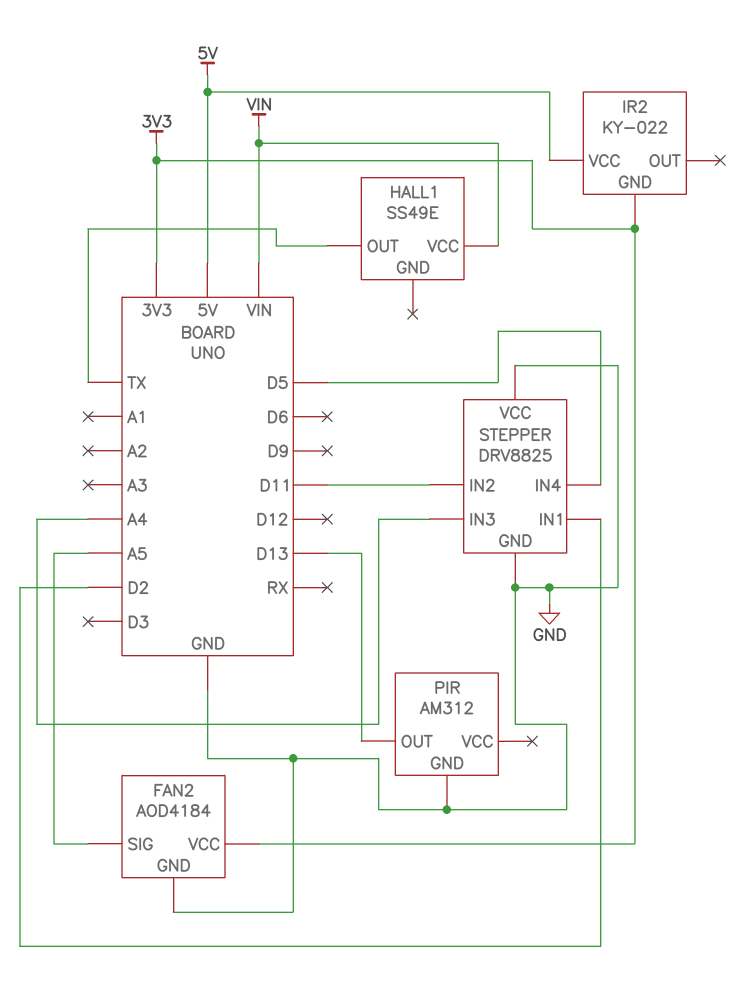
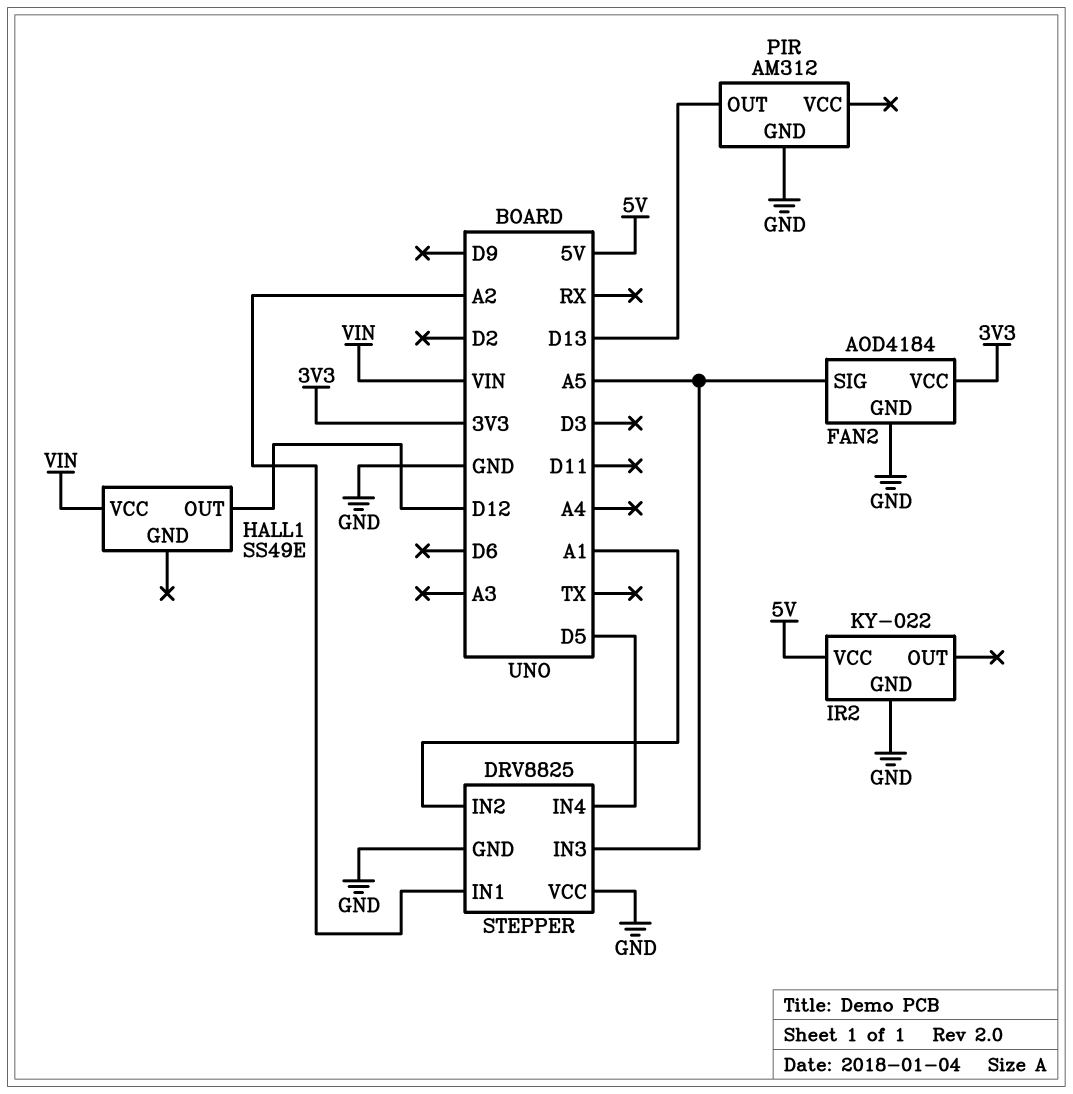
HALL1 pin OUT: TX -> D12
IR2 pin GND: 3V3 -> GND
STEPPER pin IN1: D2 -> A2
STEPPER pin IN2: D11 -> A1
STEPPER pin IN3: A4 -> A5

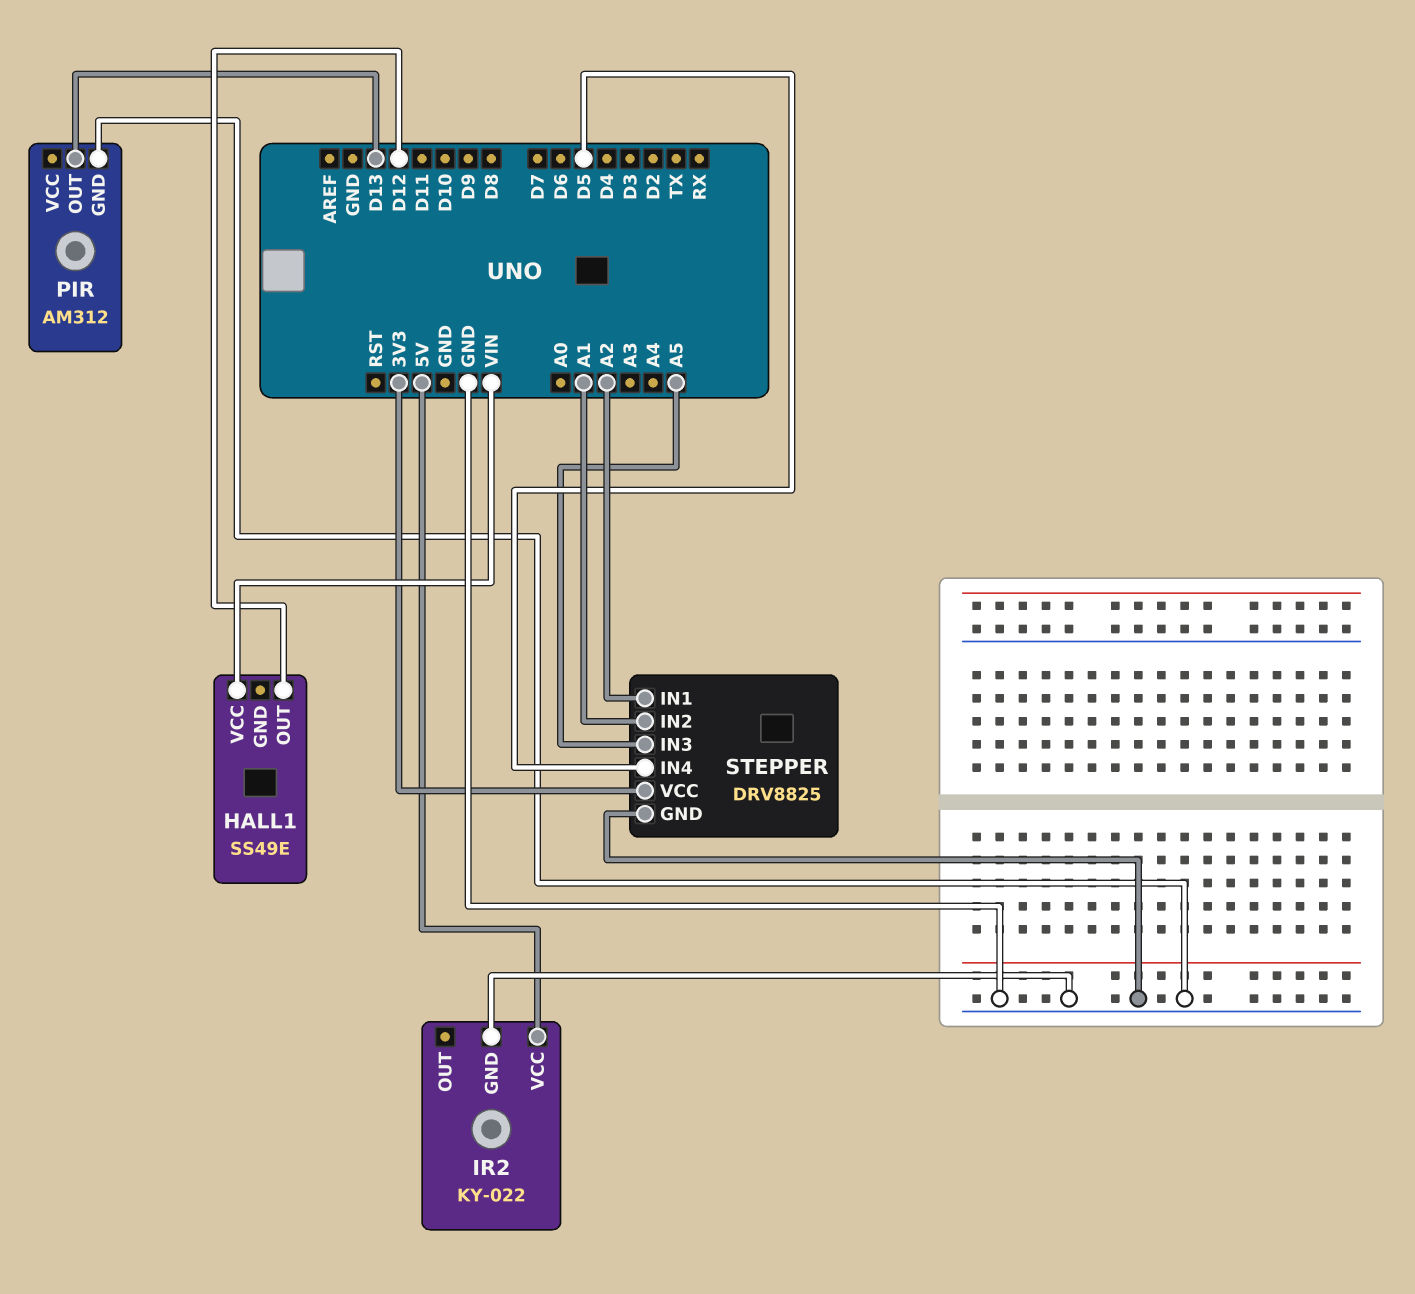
FAN2: AOD4184 -> none
FAN2 pin GND: GND -> none
FAN2 pin SIG: A5 -> none
FAN2 pin VCC: 3V3 -> none
STEPPER pin VCC: GND -> 3V3

